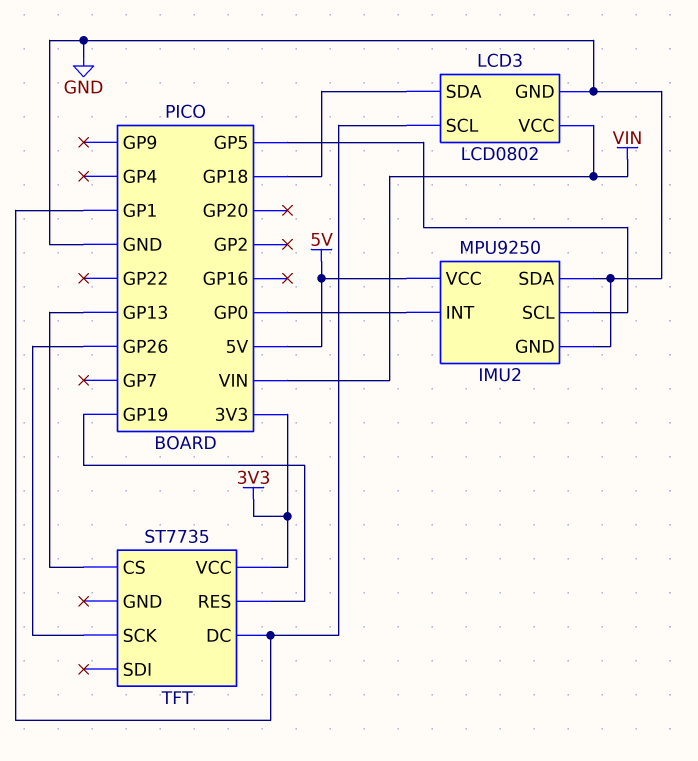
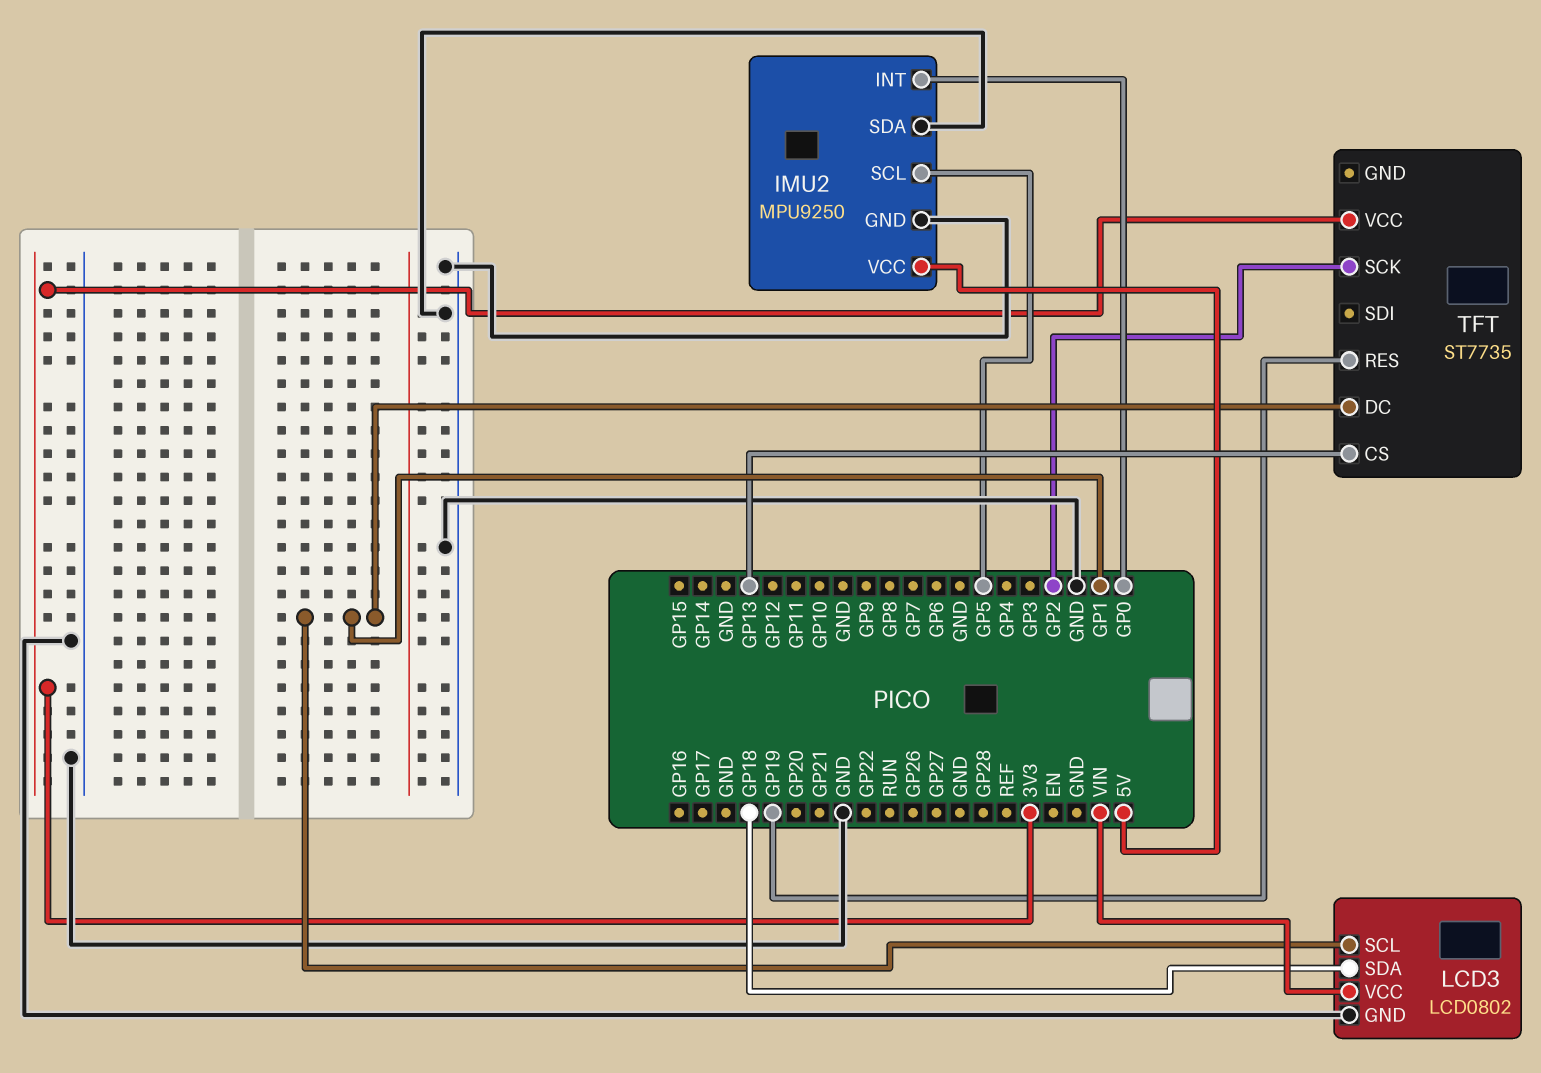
TFT pin SCK: GP26 -> GP2

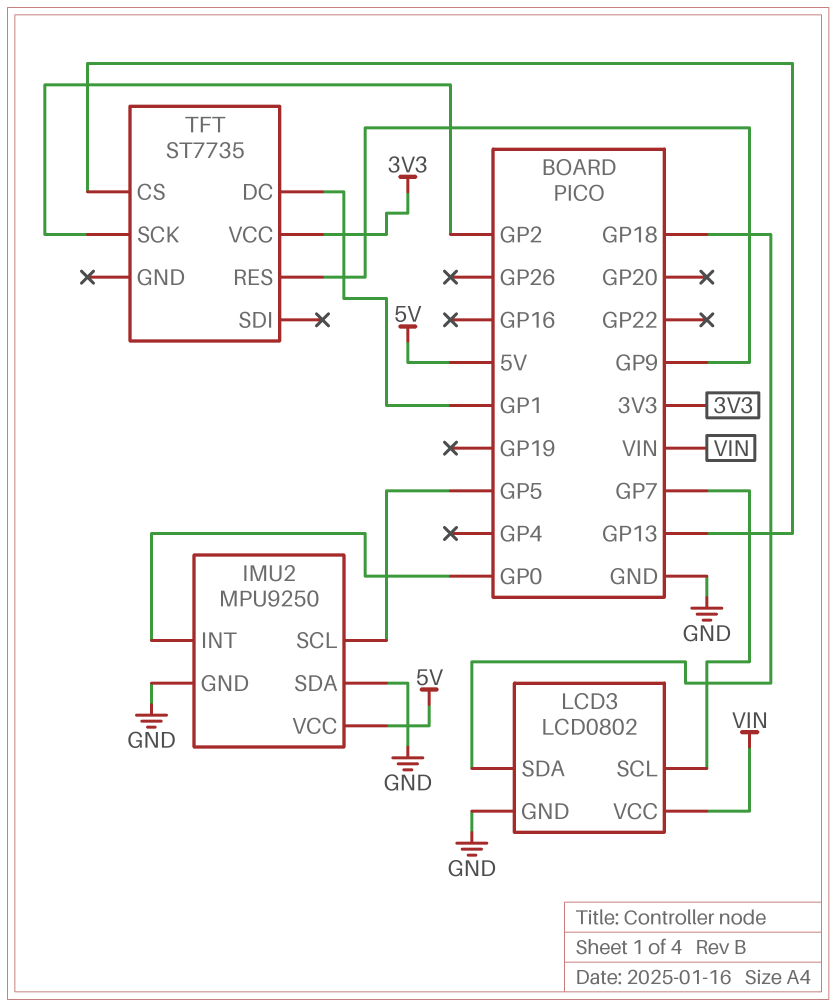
LCD3 pin SCL: GP1 -> GP7
TFT pin RES: GP19 -> GP9

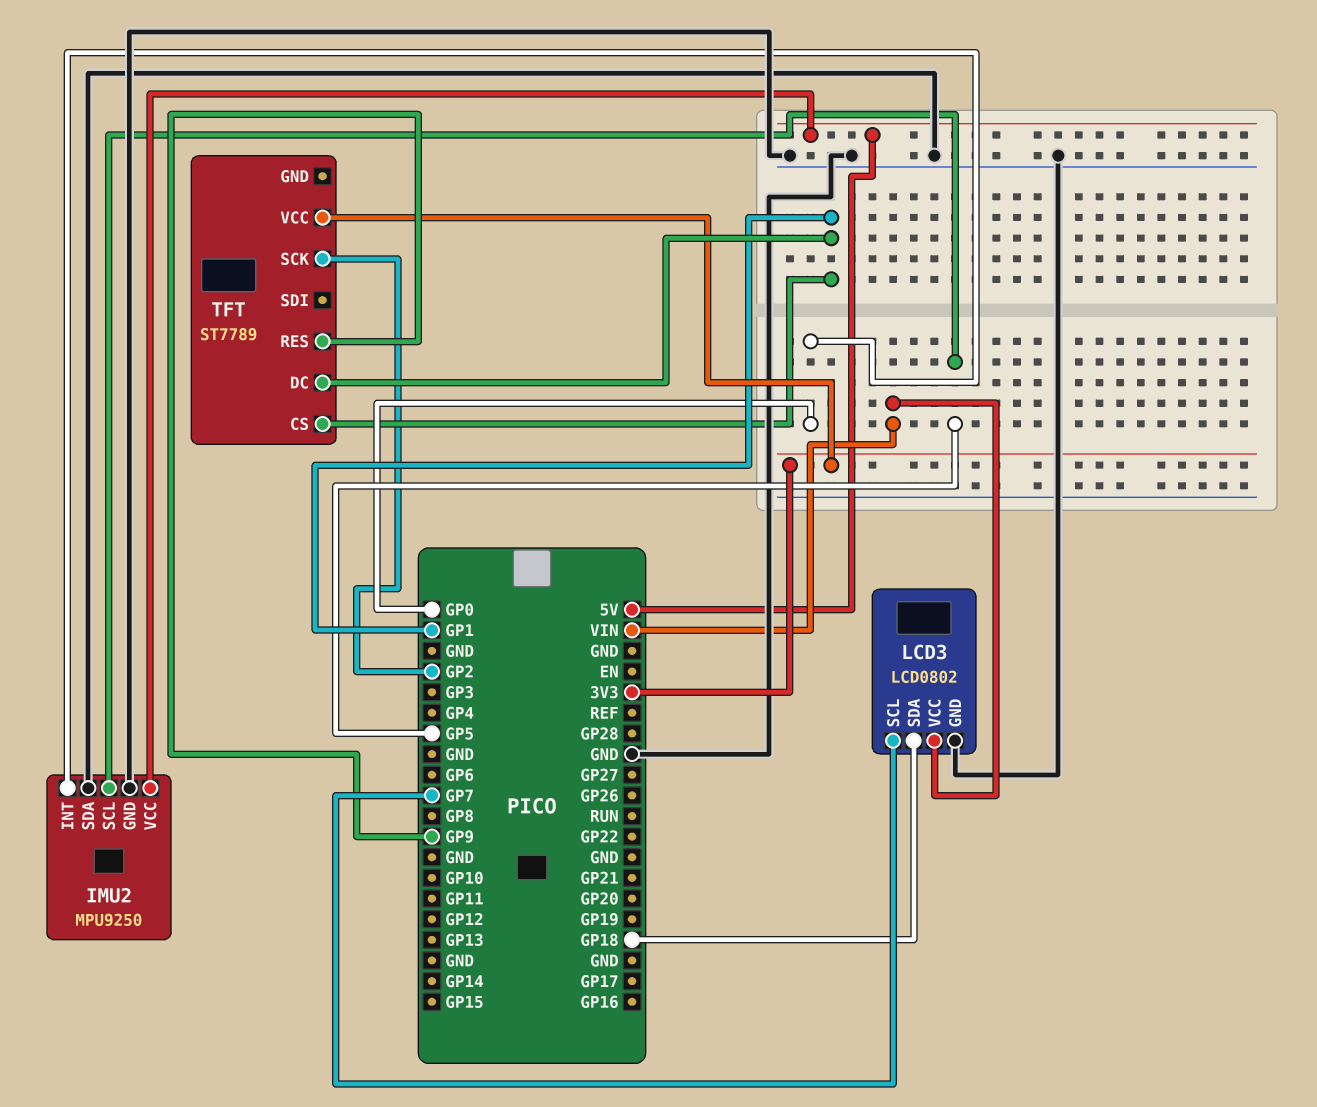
TFT: ST7735 -> ST7789
TFT pin CS: GP13 -> GP1

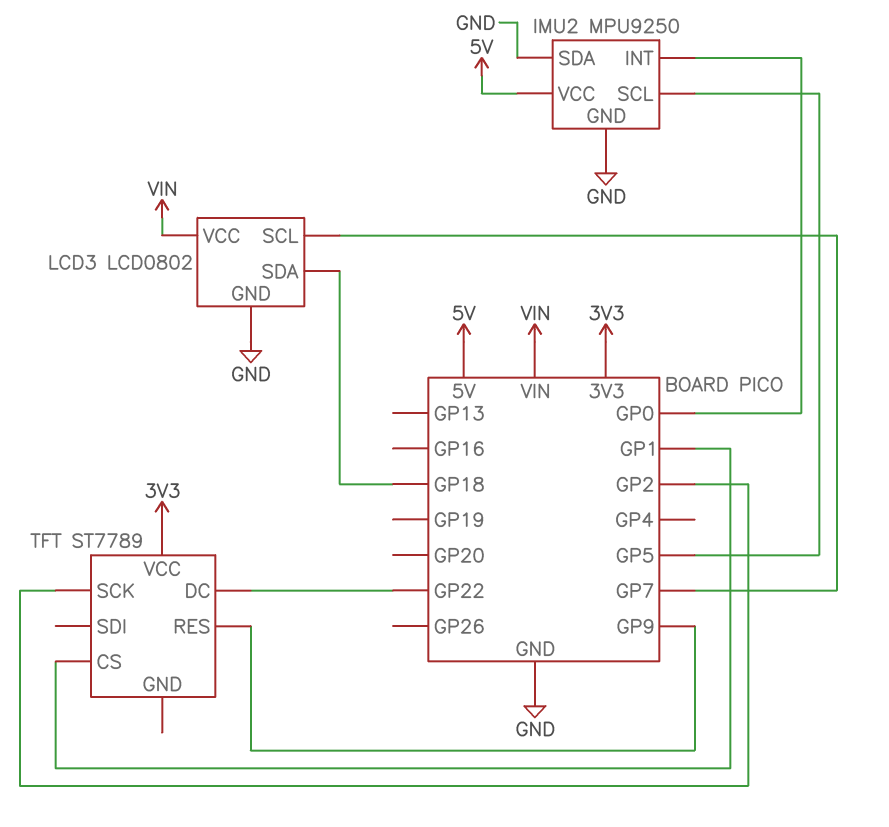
TFT pin DC: GP1 -> GP22

